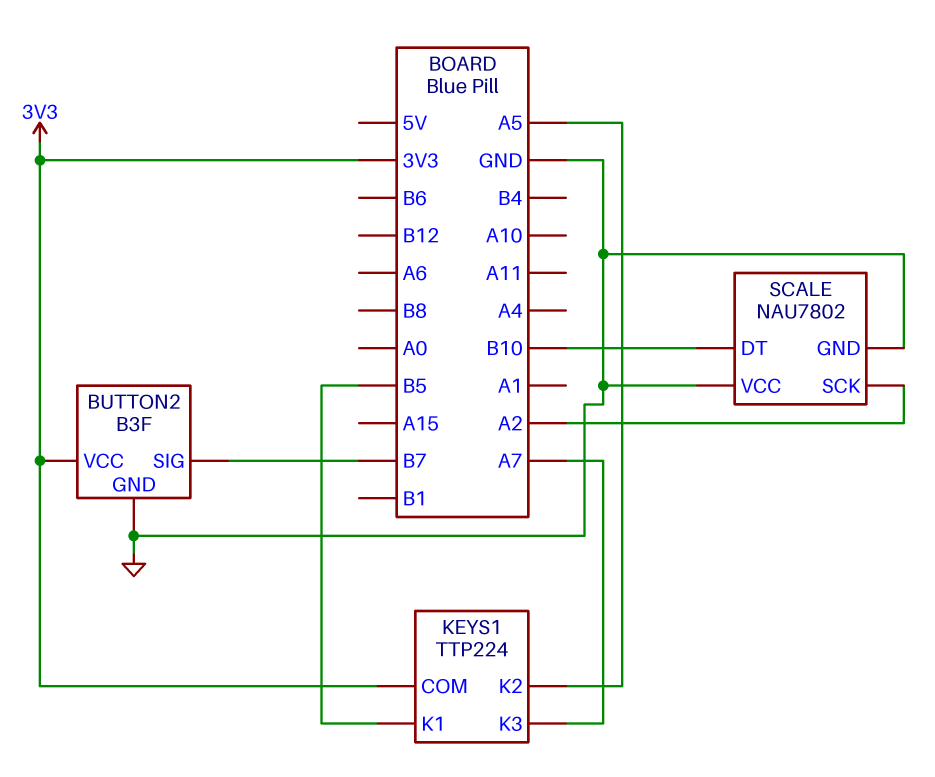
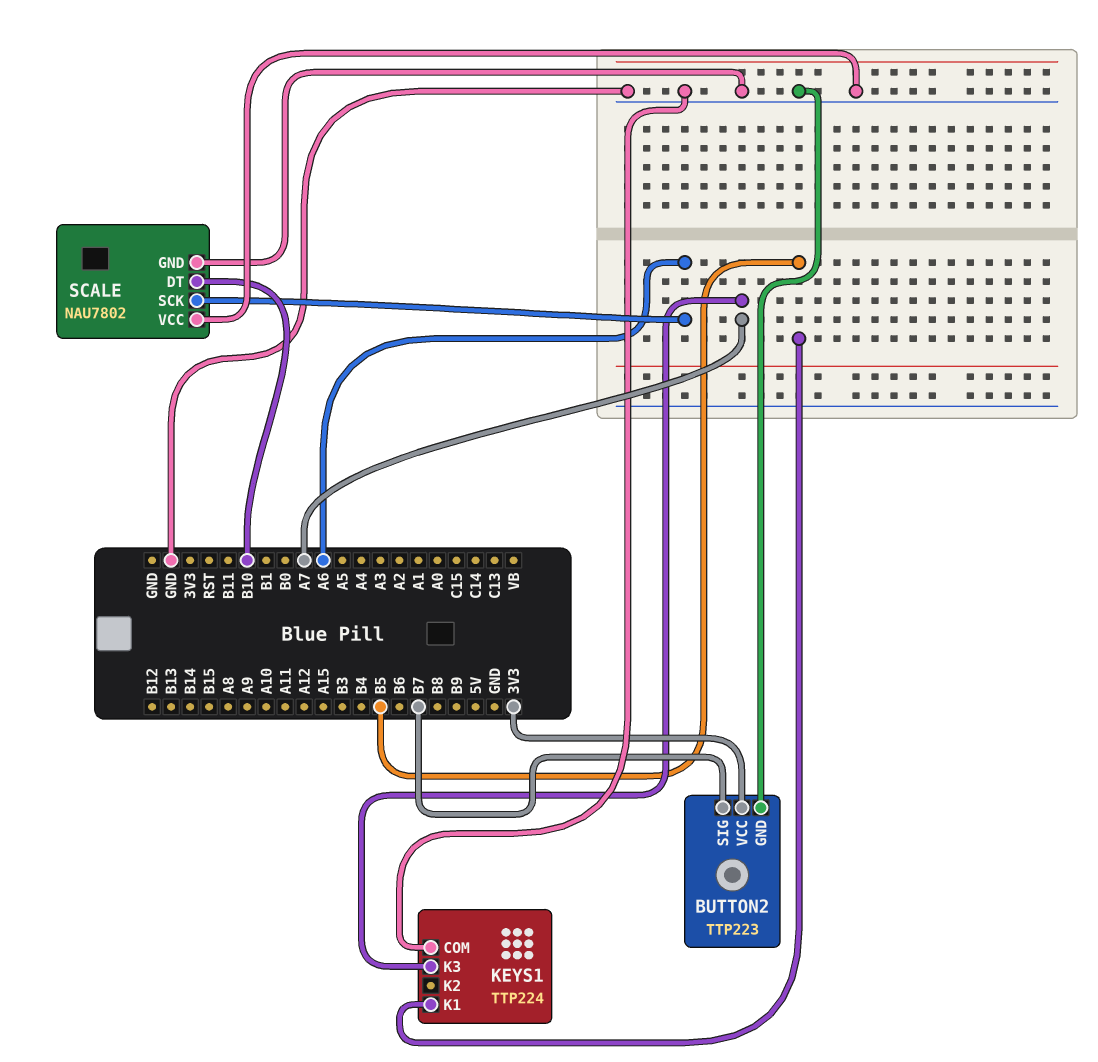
BUTTON2: B3F -> TTP223
KEYS1 pin COM: 3V3 -> GND
KEYS1 pin K2: A5 -> none
SCALE pin SCK: A2 -> A6

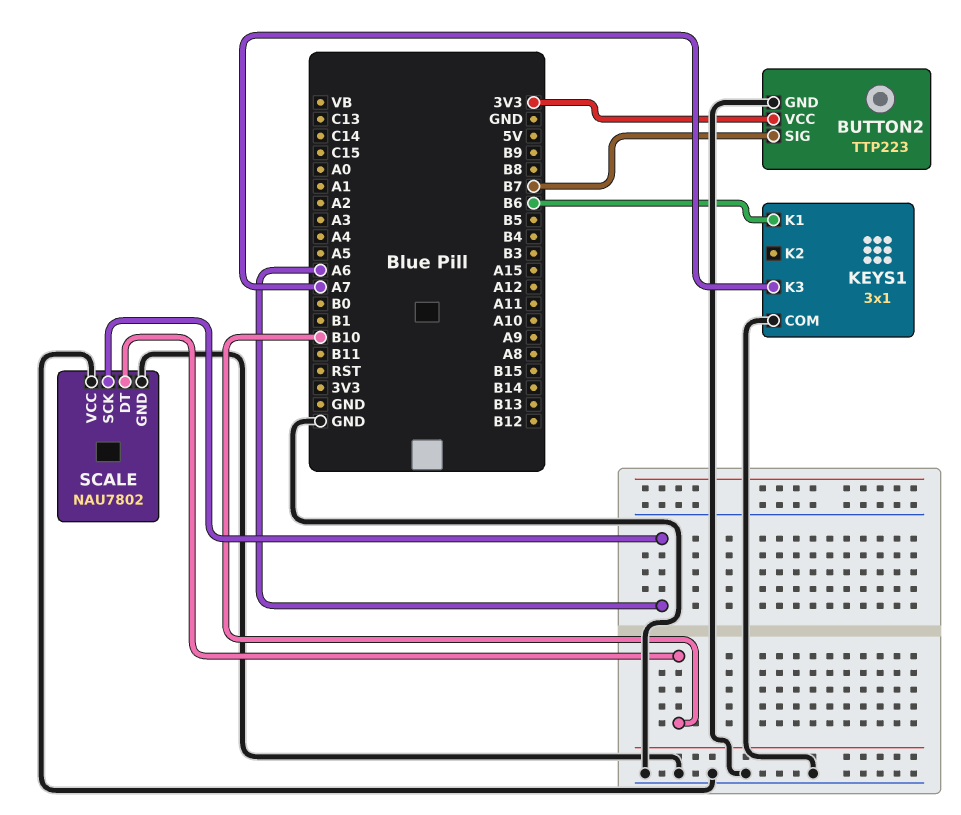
KEYS1: TTP224 -> 3x1
KEYS1 pin K1: B5 -> B6

